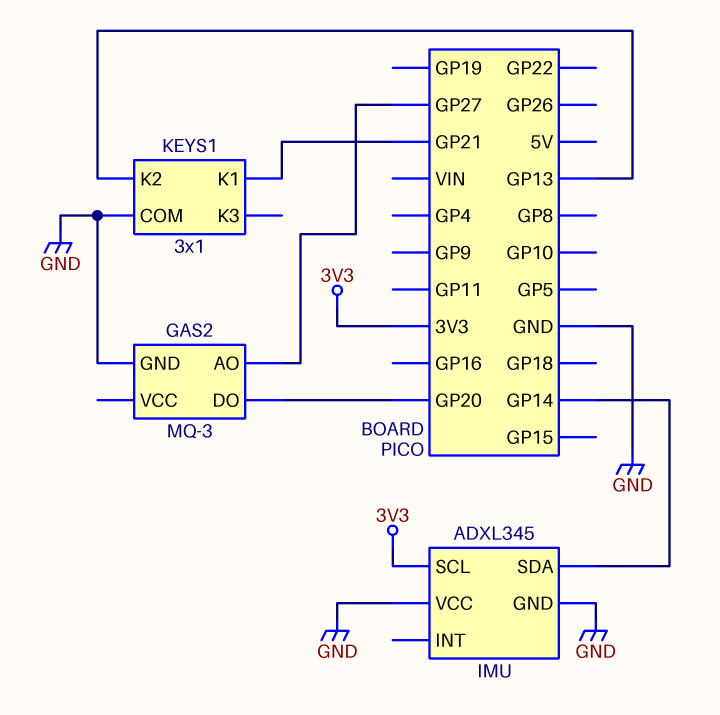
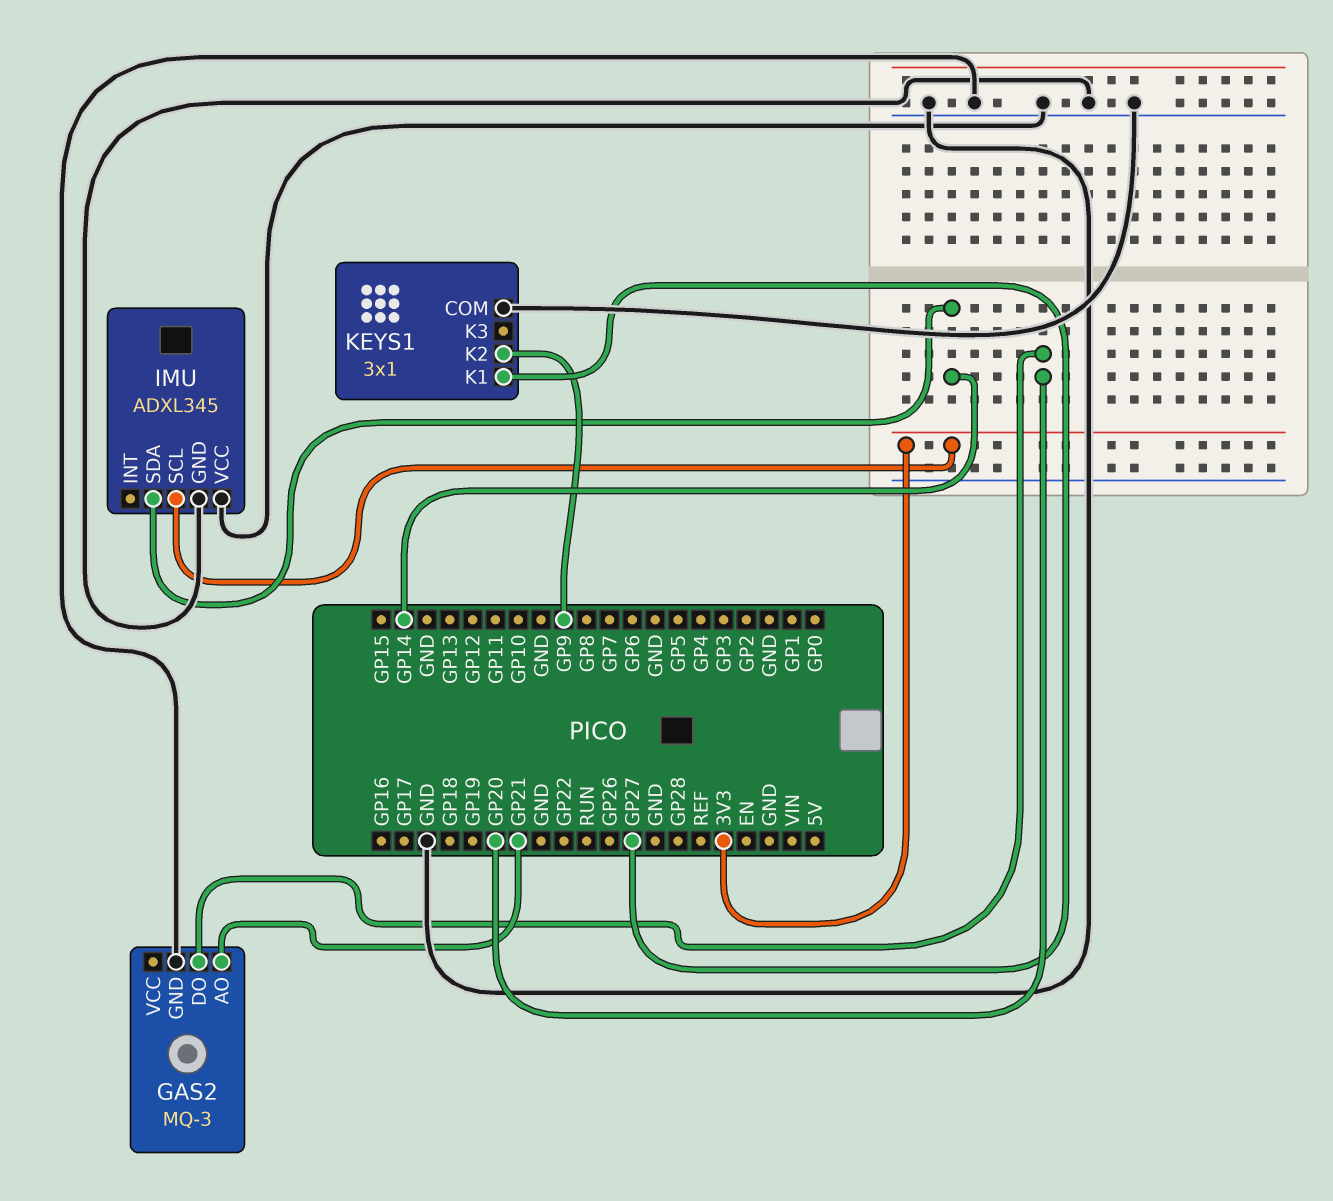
GAS2 pin AO: GP27 -> GP21
KEYS1 pin K1: GP21 -> GP27
KEYS1 pin K2: GP13 -> GP9

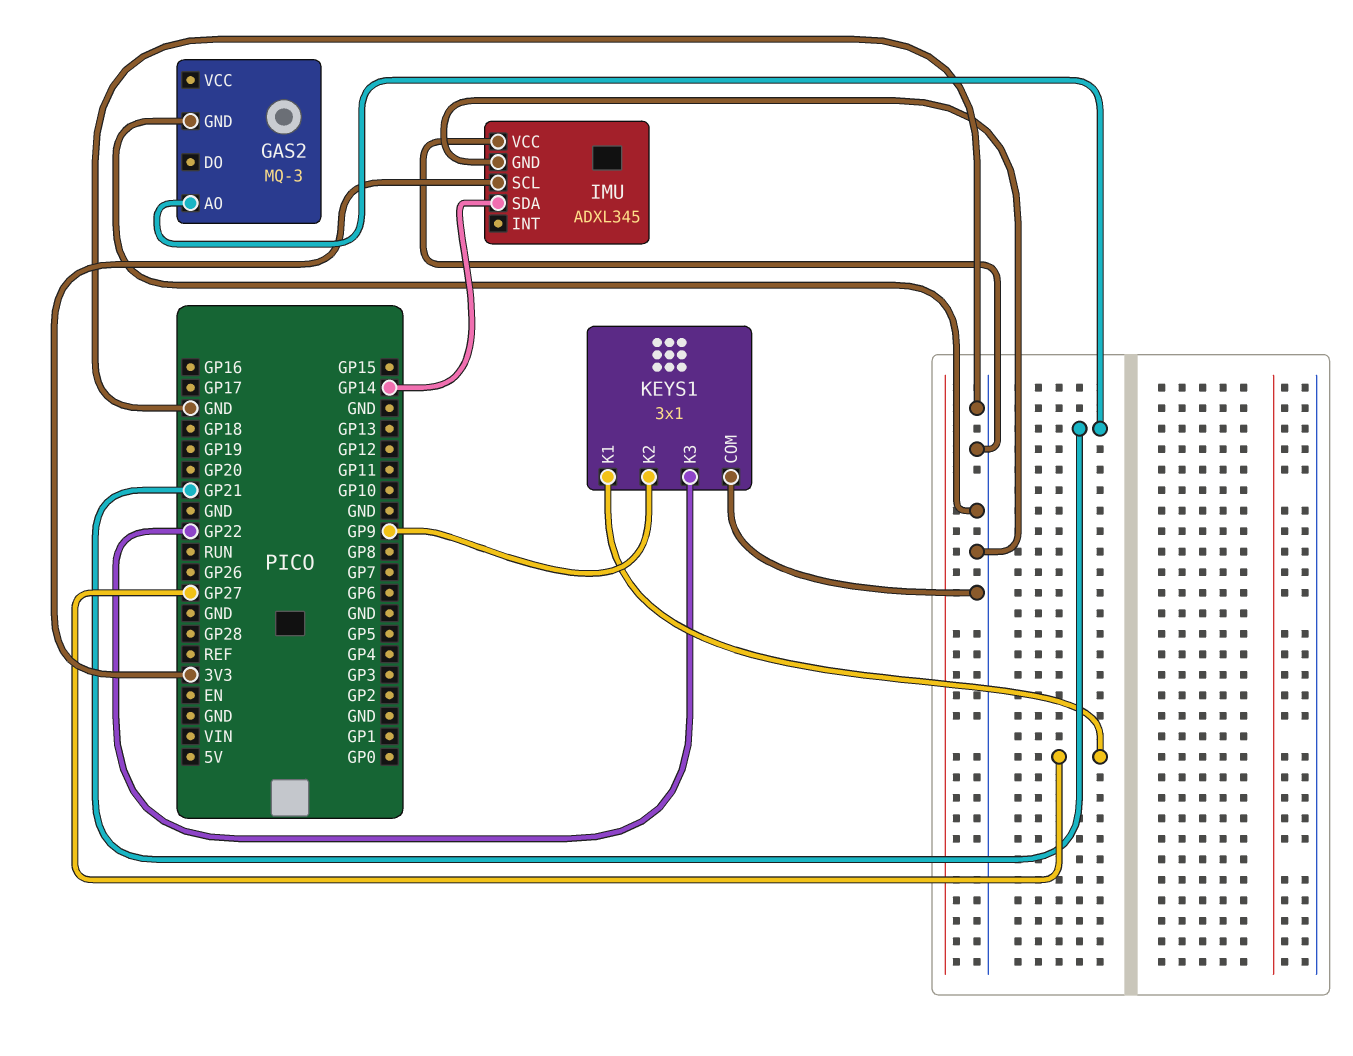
GAS2 pin DO: GP20 -> none
KEYS1 pin K3: none -> GP22

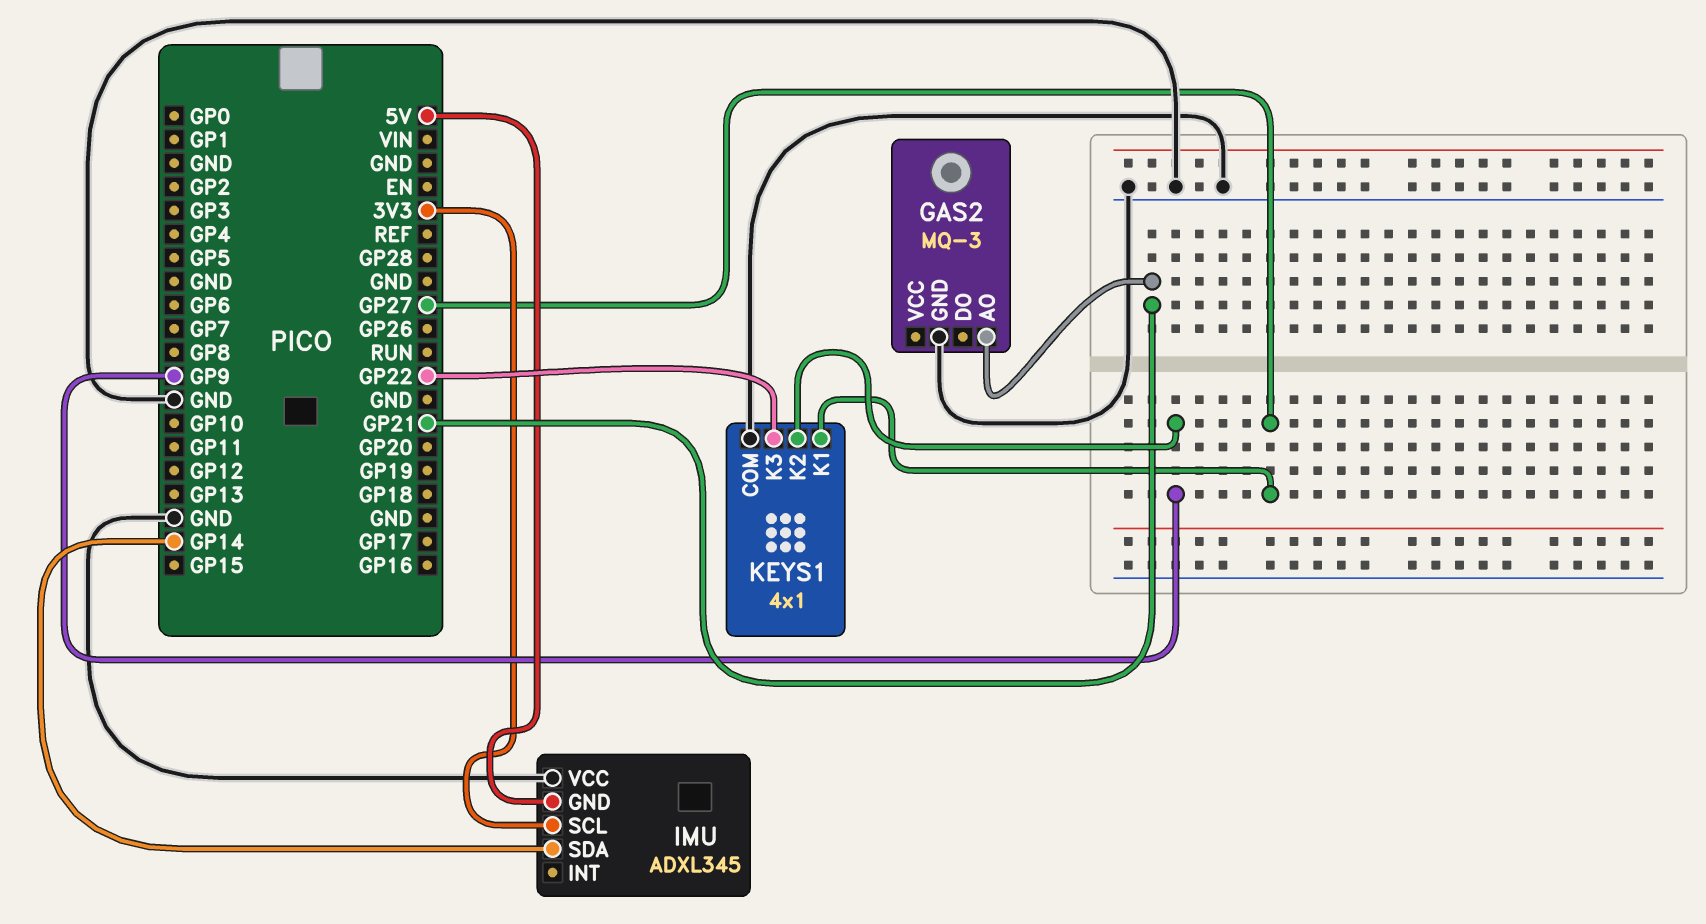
IMU pin GND: GND -> 5V
KEYS1: 3x1 -> 4x1

